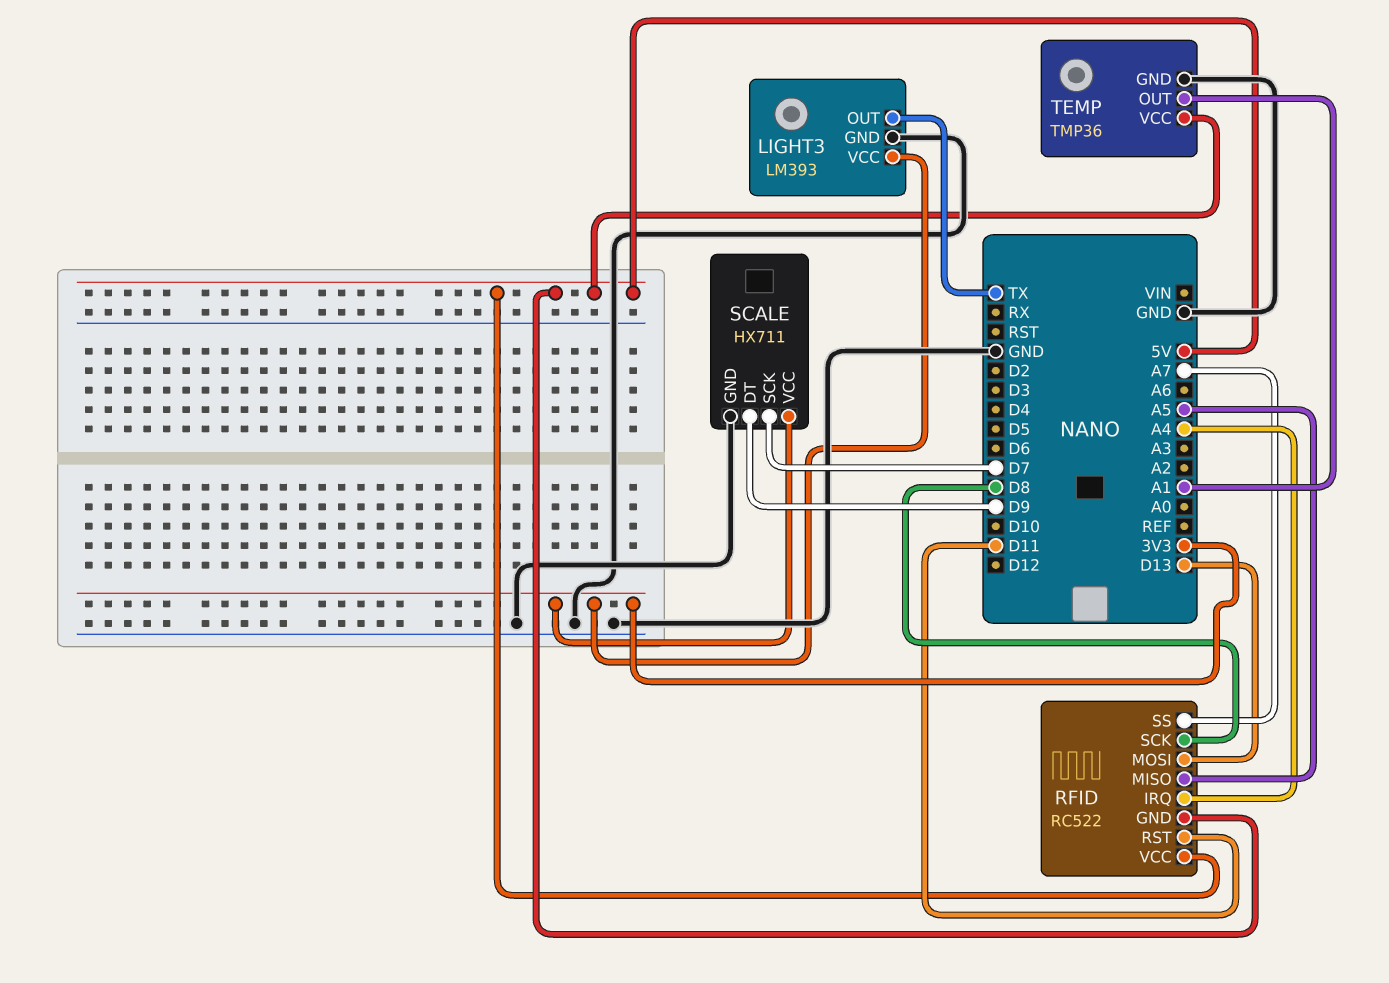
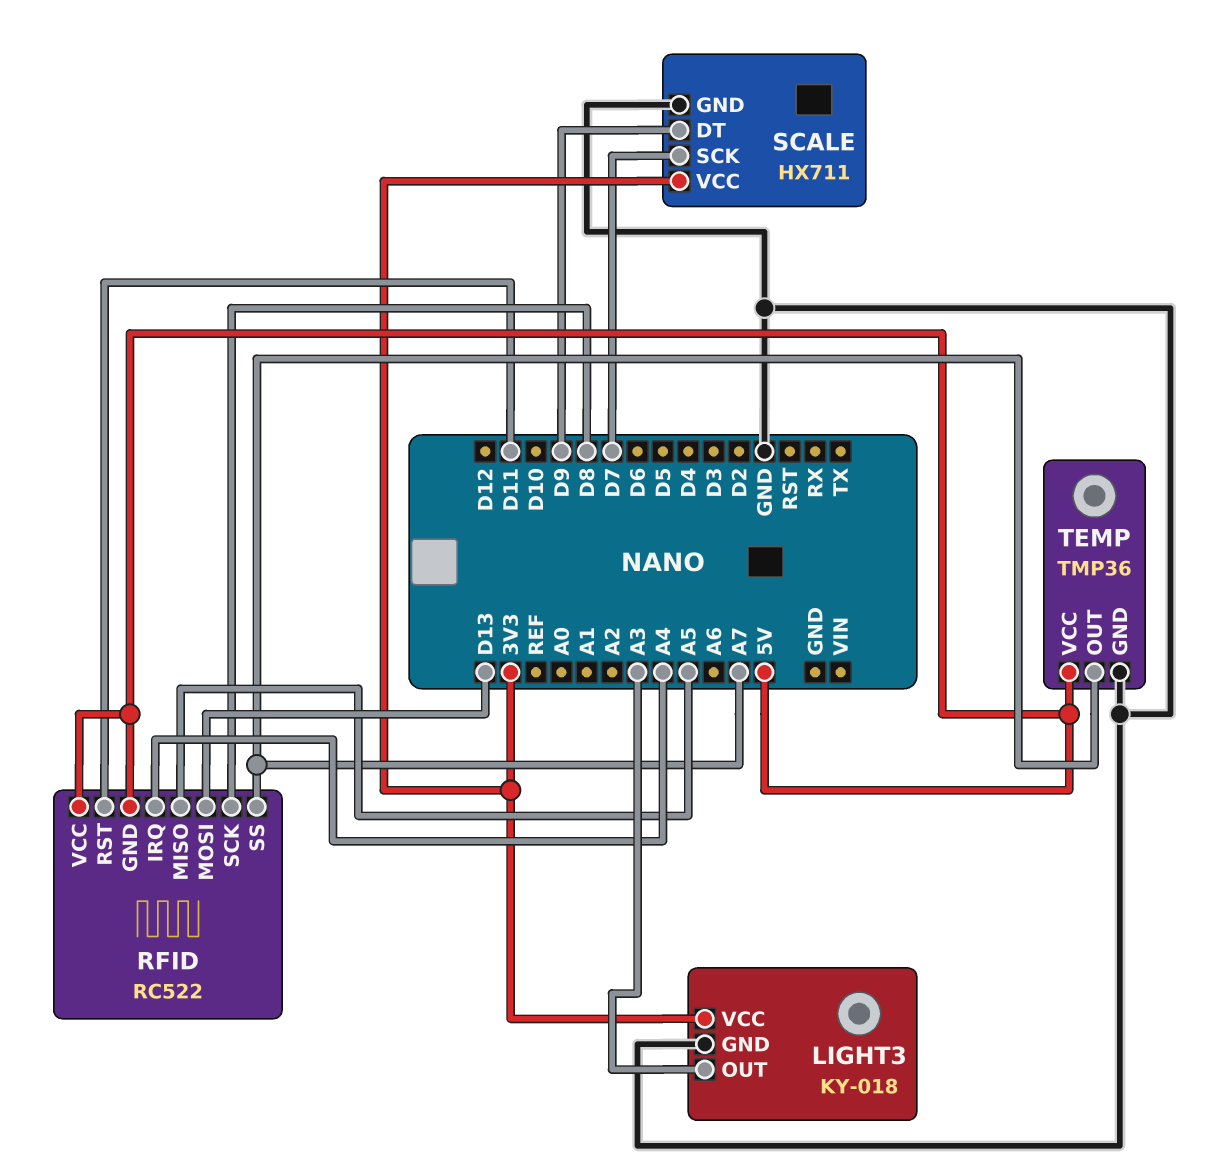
LIGHT3: LM393 -> KY-018
LIGHT3 pin OUT: TX -> A3
TEMP pin OUT: A1 -> A7

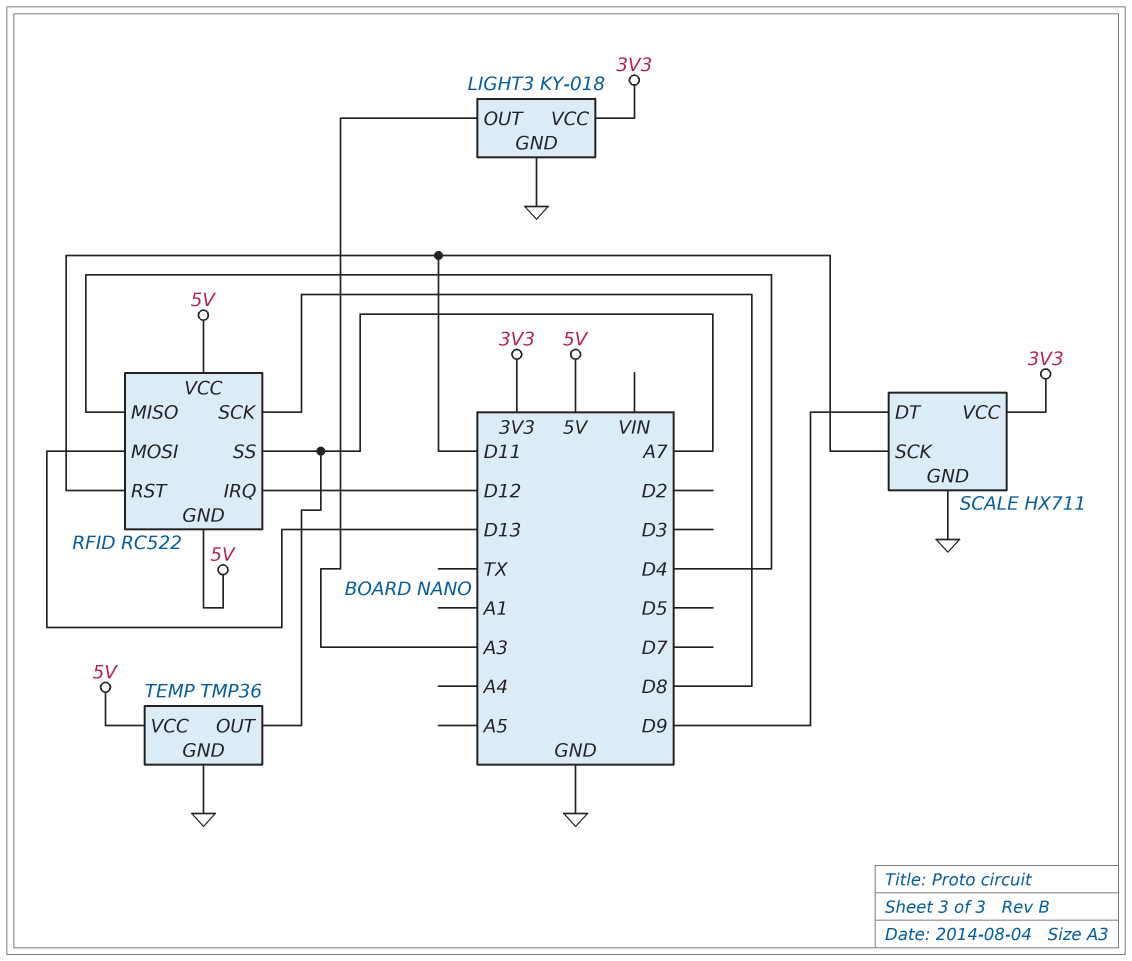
RFID pin IRQ: A4 -> D12
RFID pin MISO: A5 -> D4
SCALE pin SCK: D7 -> D11

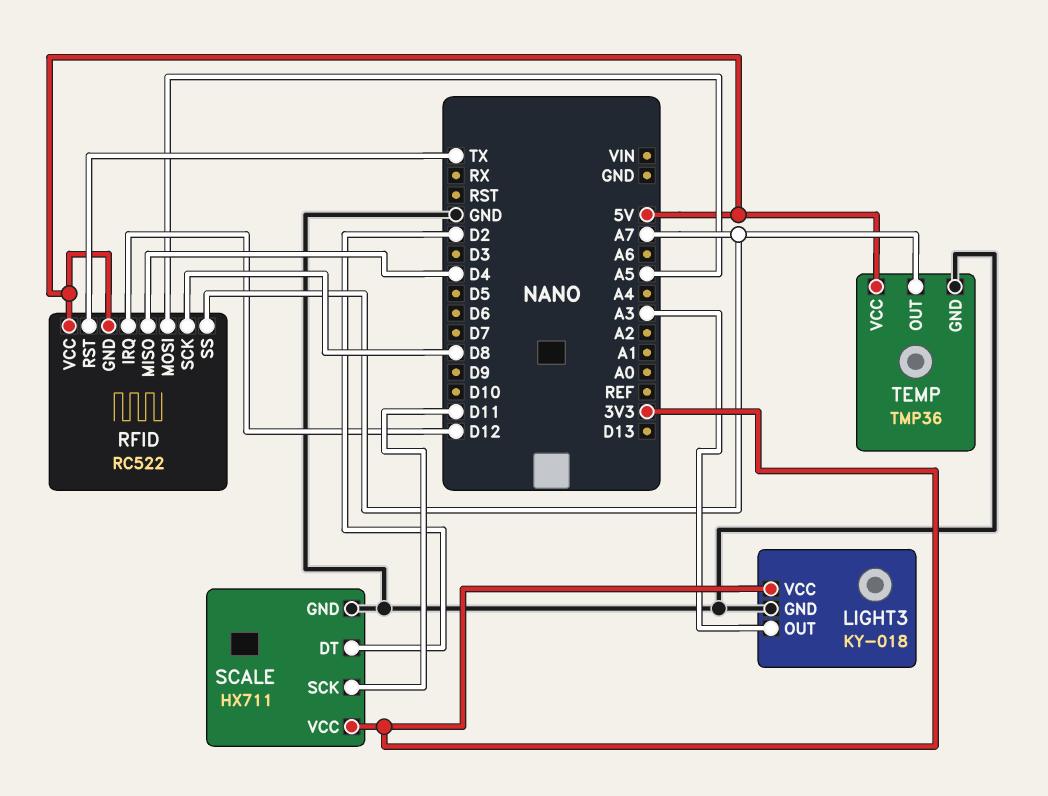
RFID pin MOSI: D13 -> A5
RFID pin RST: D11 -> TX
SCALE pin DT: D9 -> D2

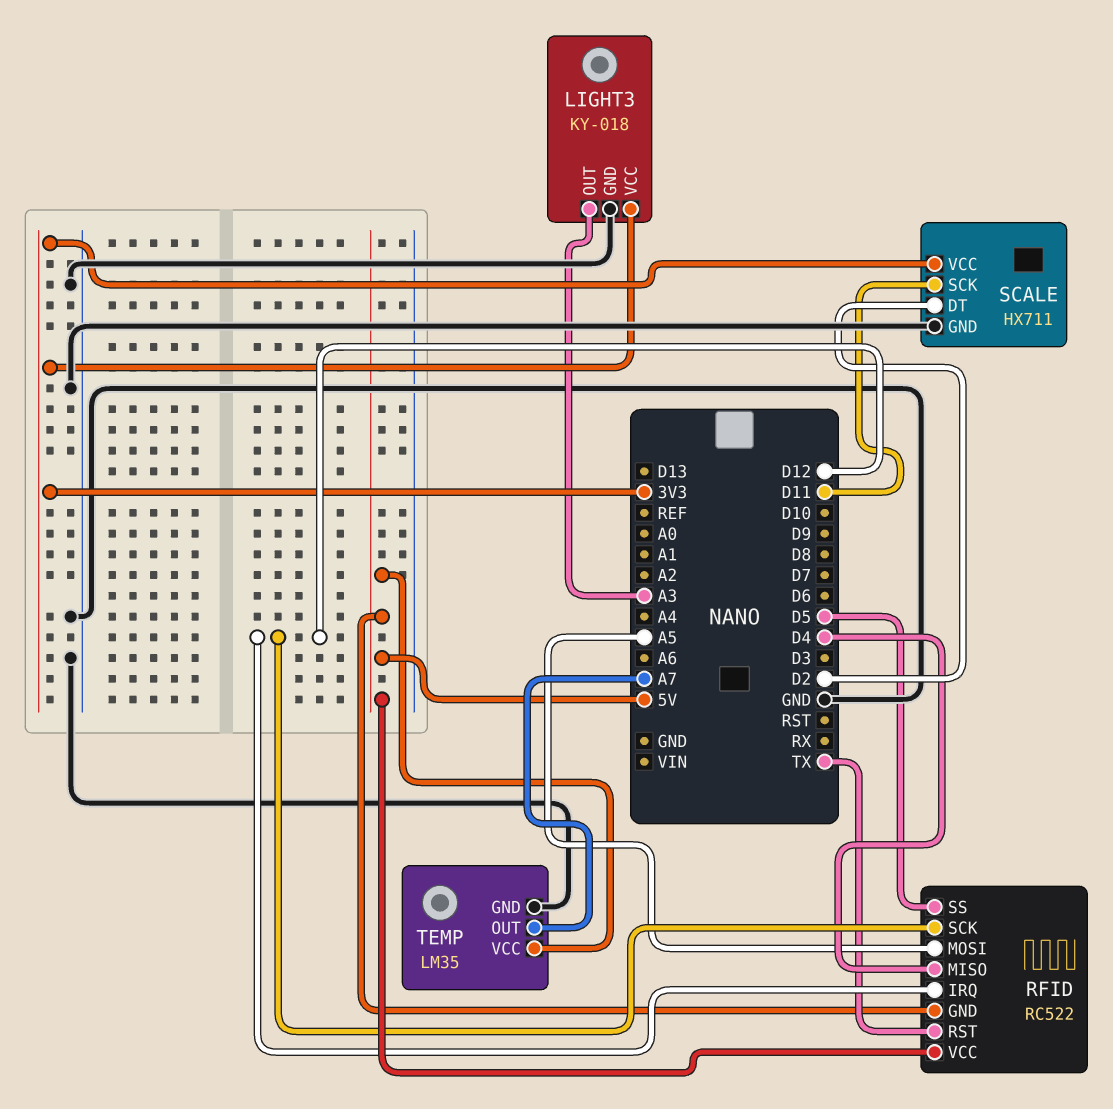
RFID pin SCK: D8 -> D12
RFID pin SS: A7 -> D5
TEMP: TMP36 -> LM35

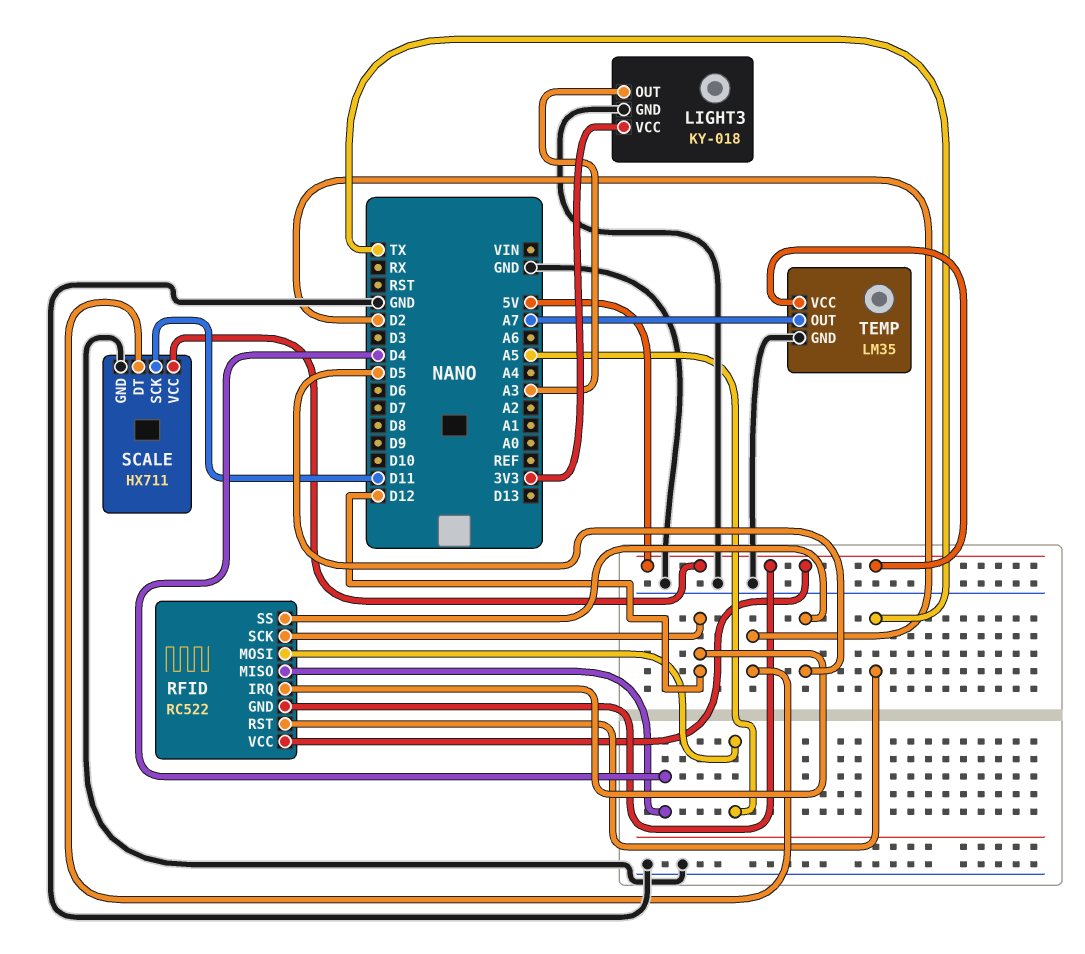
SCALE pin VCC: 3V3 -> 5V

